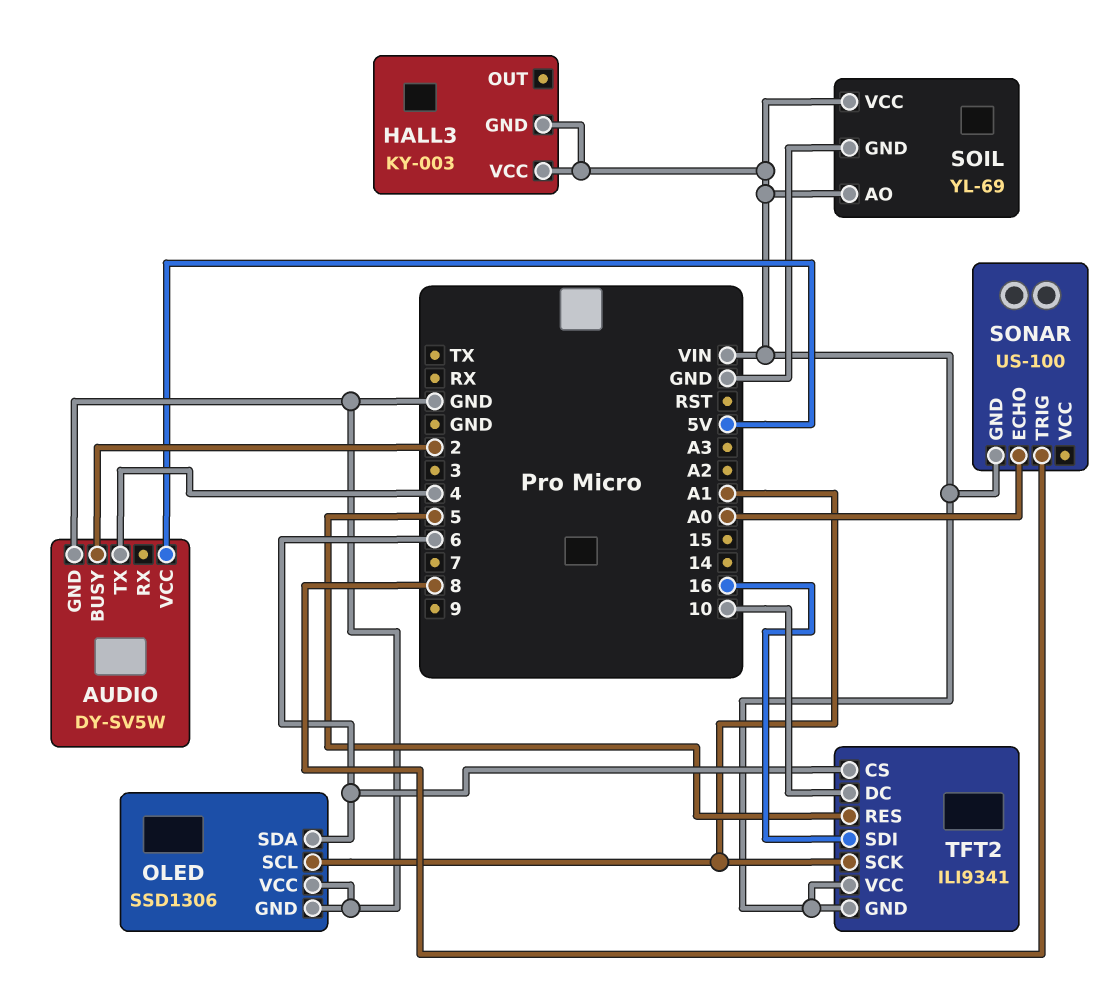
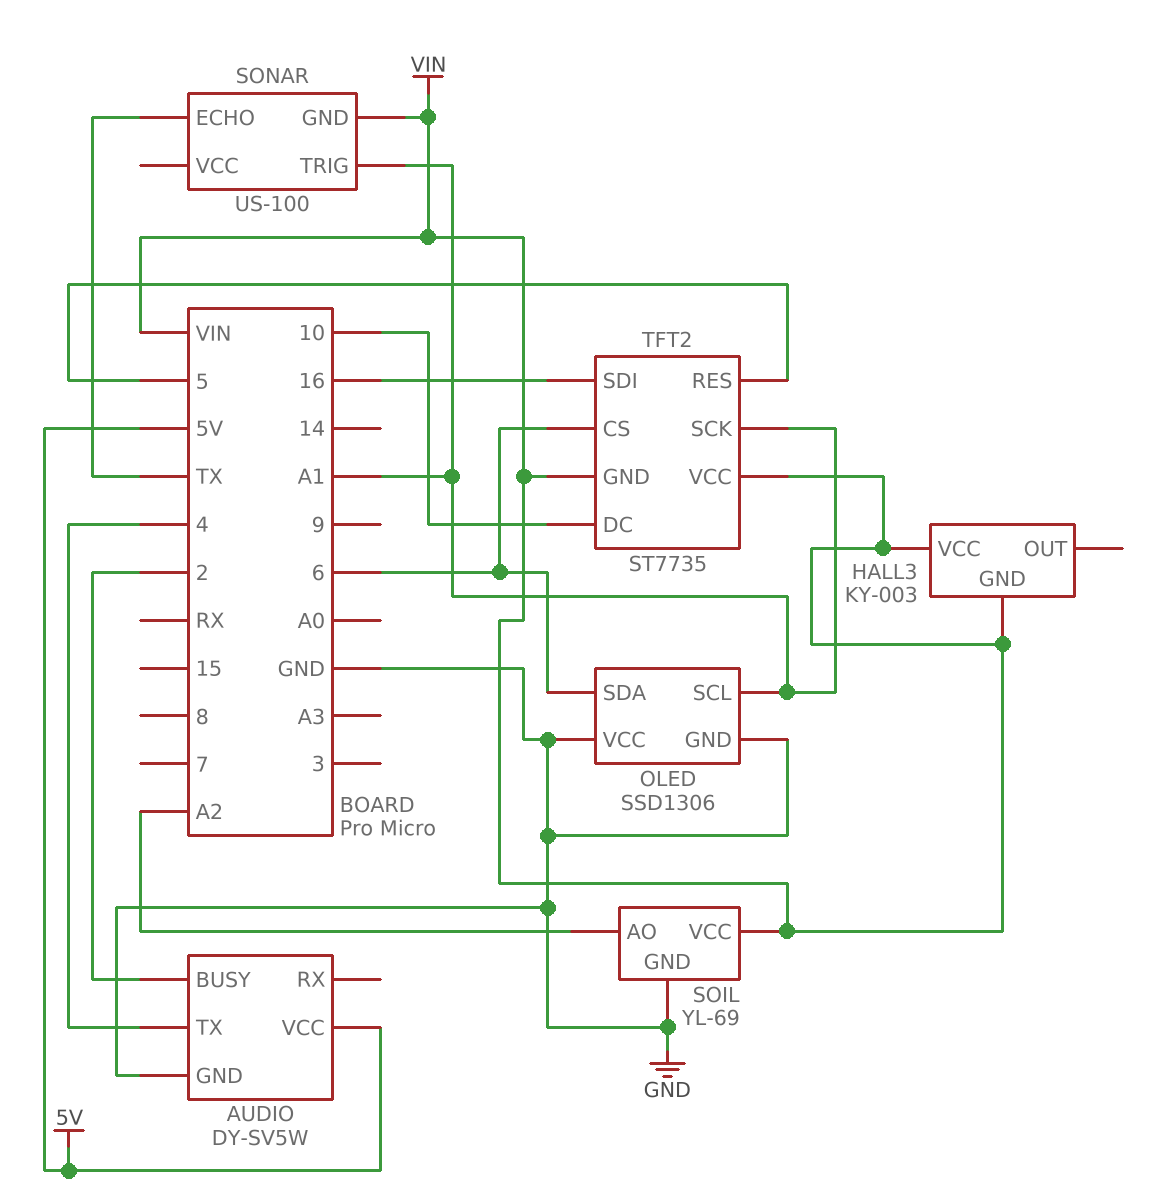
SOIL pin AO: VIN -> A2
SONAR pin ECHO: A0 -> TX
SONAR pin TRIG: 8 -> A1
TFT2: ILI9341 -> ST7735

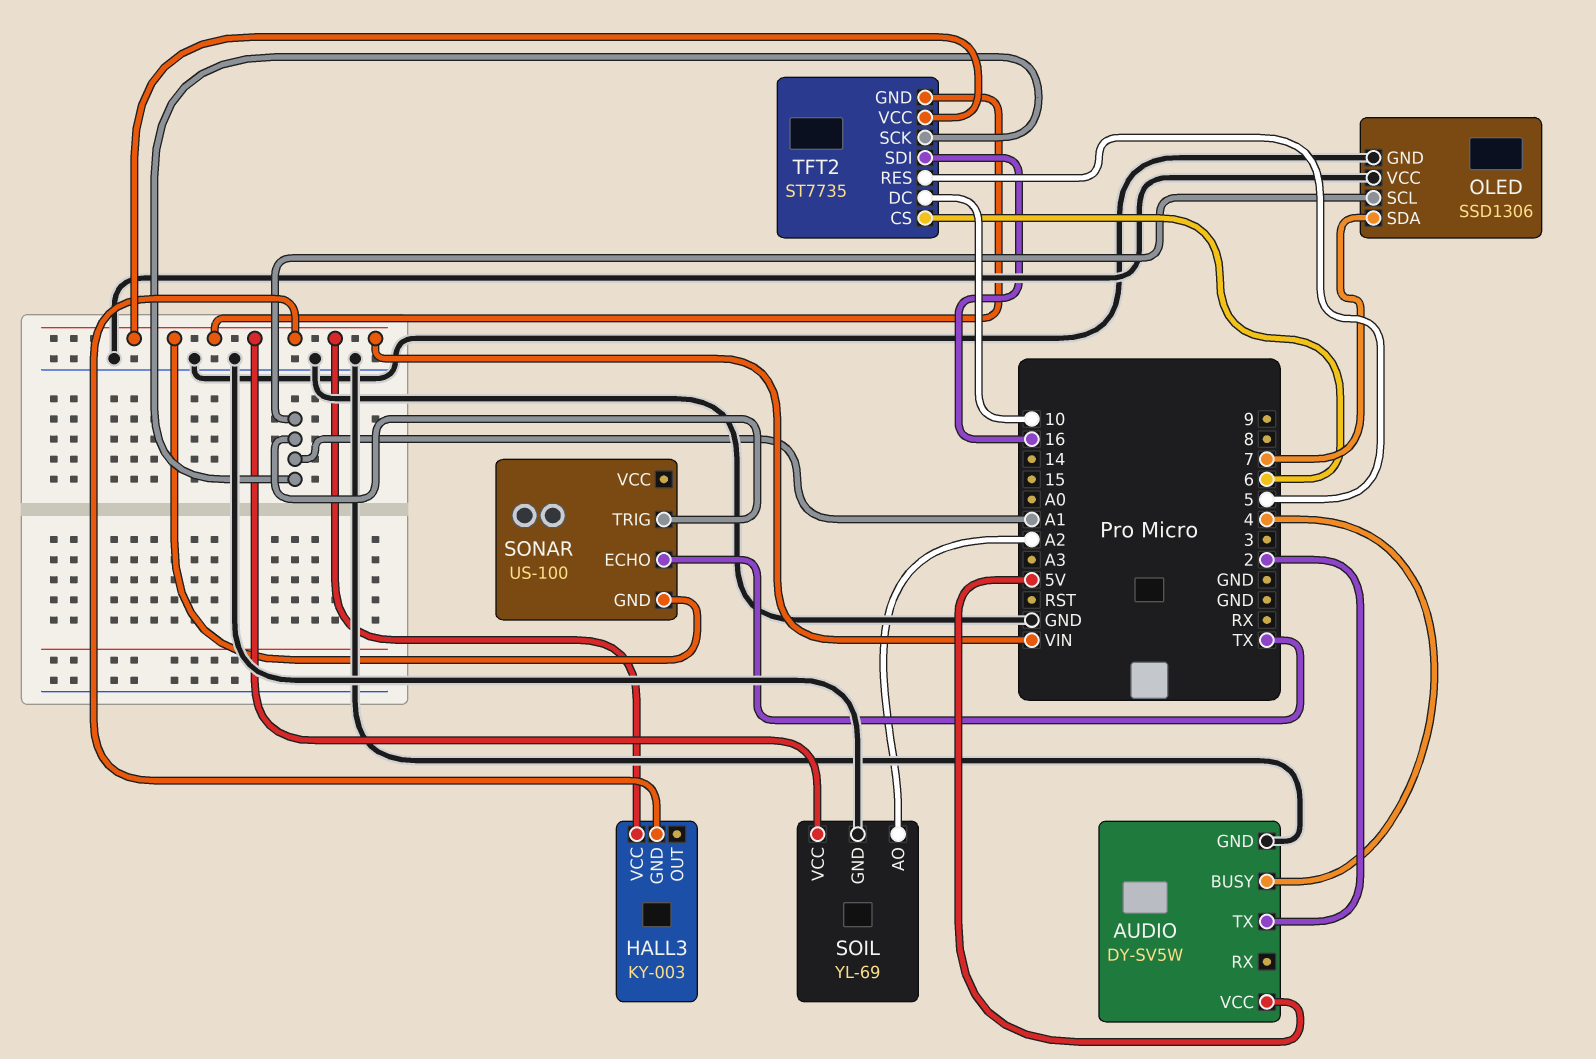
AUDIO pin BUSY: 2 -> 4
AUDIO pin TX: 4 -> 2
OLED pin SDA: 6 -> 7

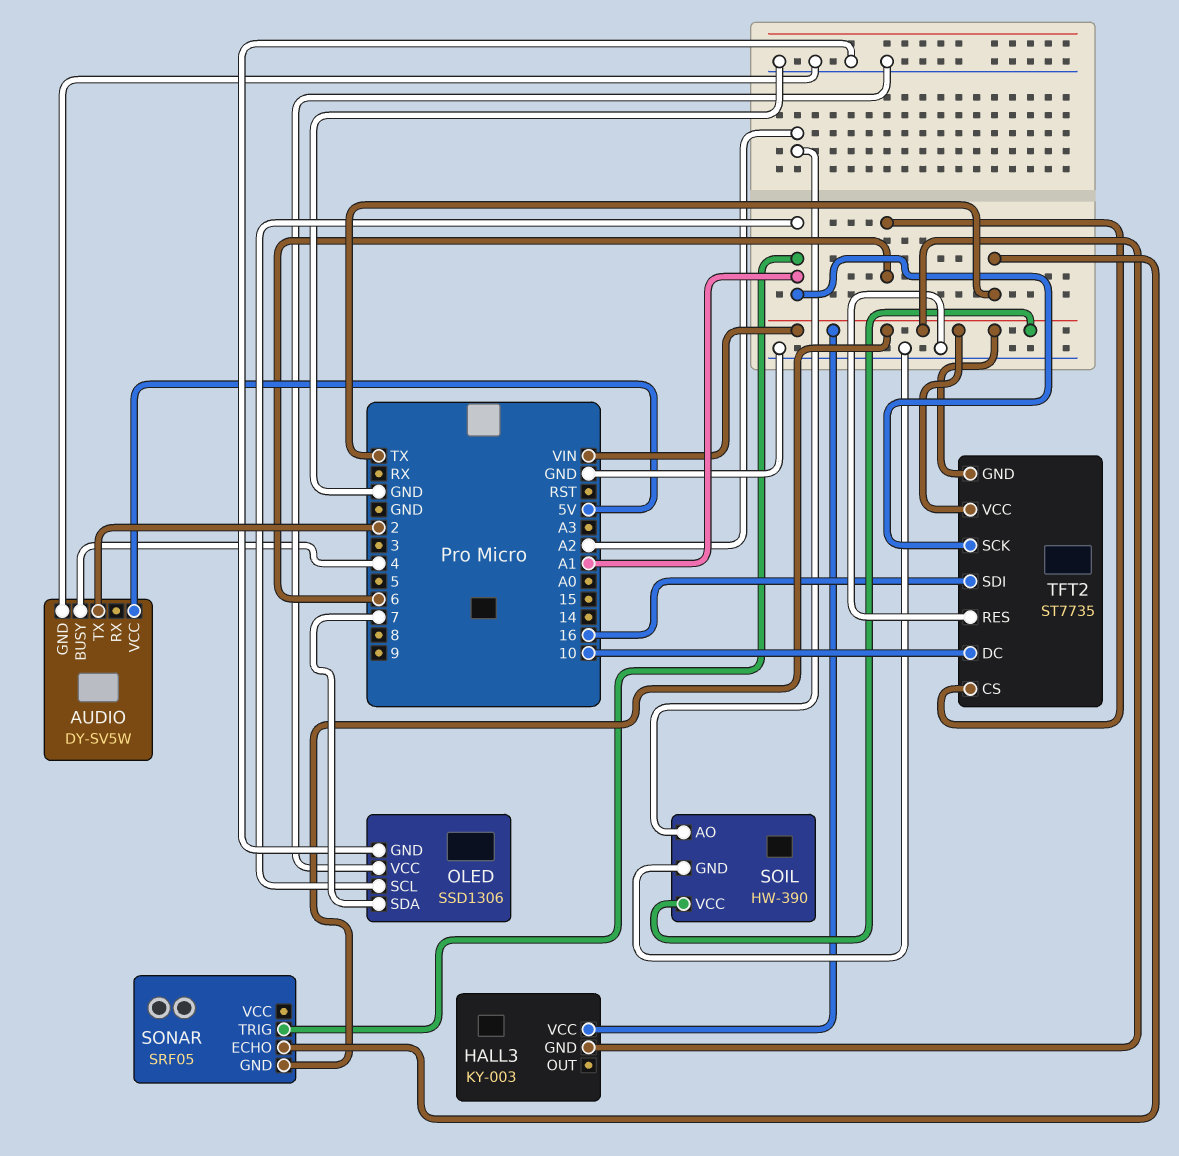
SOIL: YL-69 -> HW-390
SONAR: US-100 -> SRF05
TFT2 pin RES: 5 -> GND

